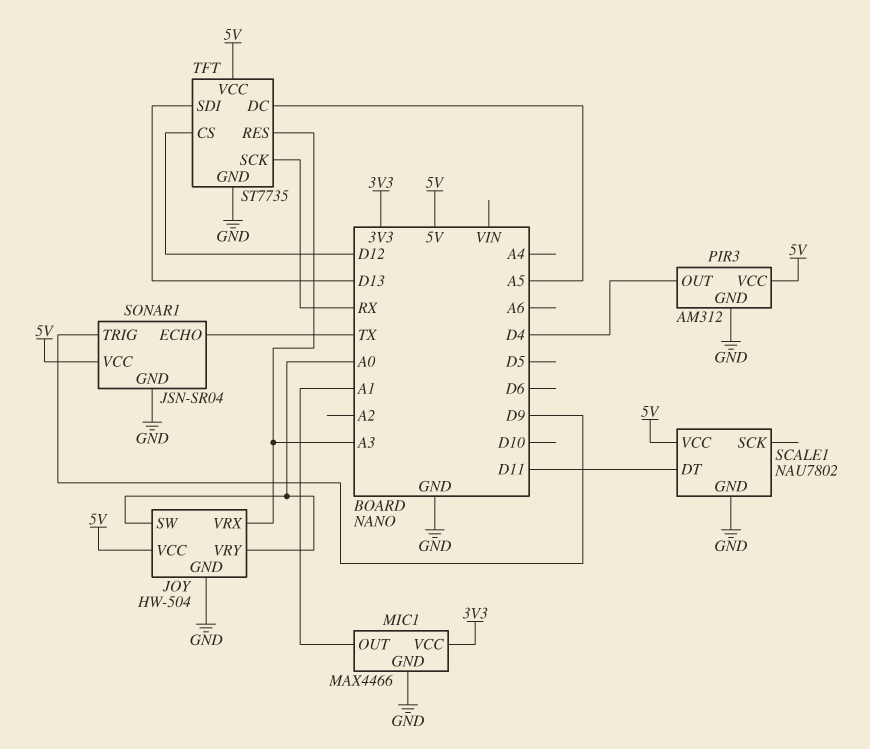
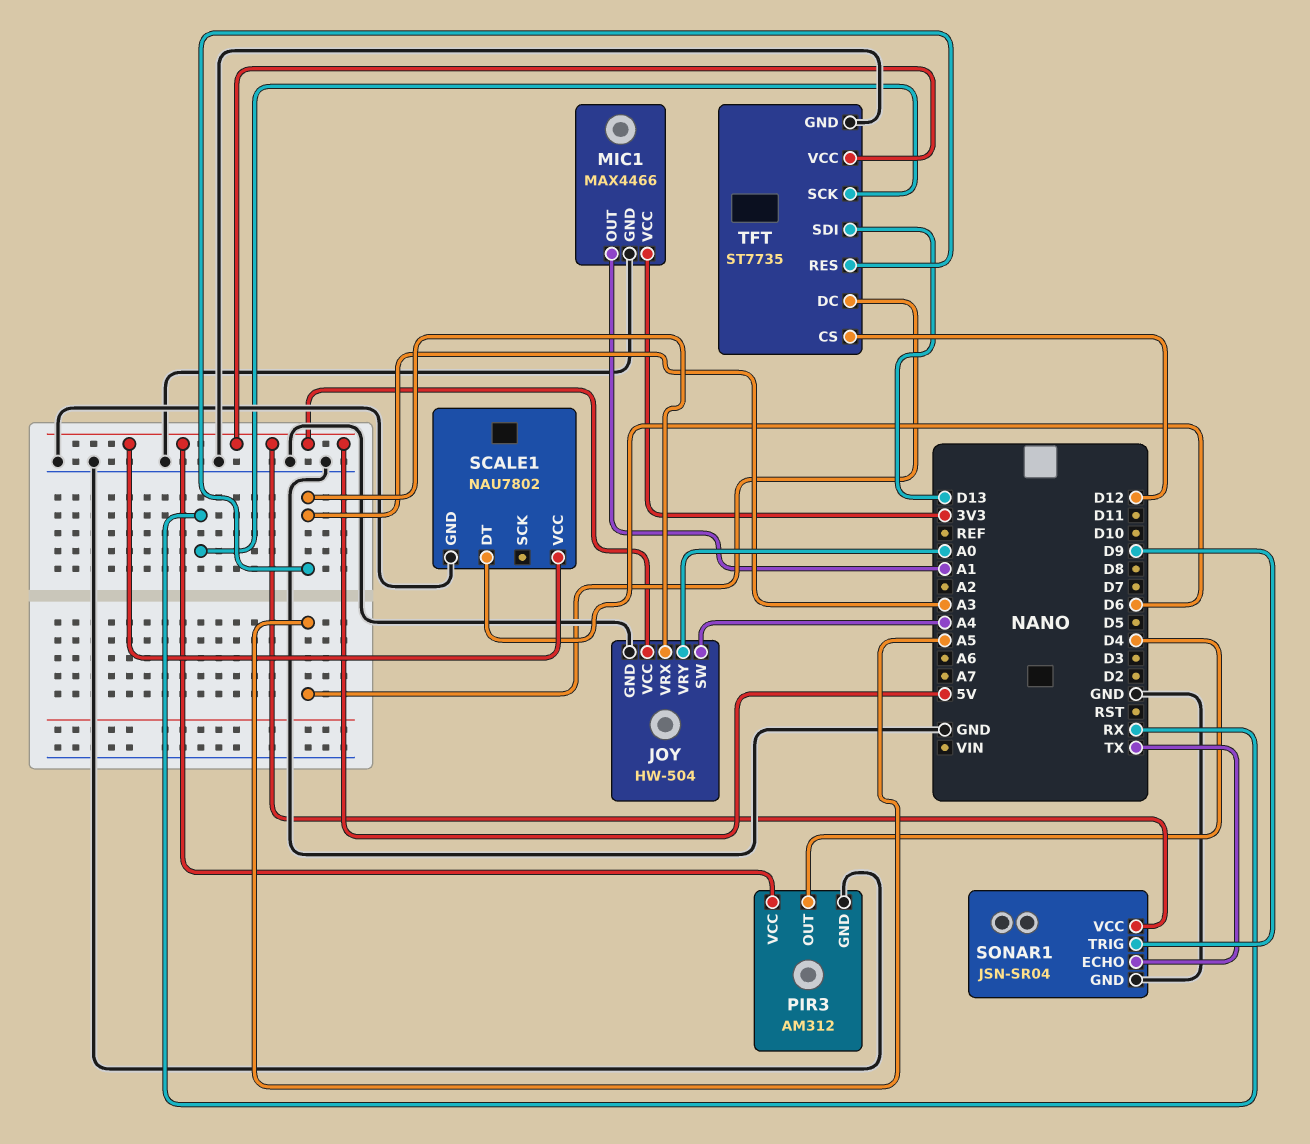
JOY pin SW: A0 -> A4
SCALE1 pin DT: D11 -> D6

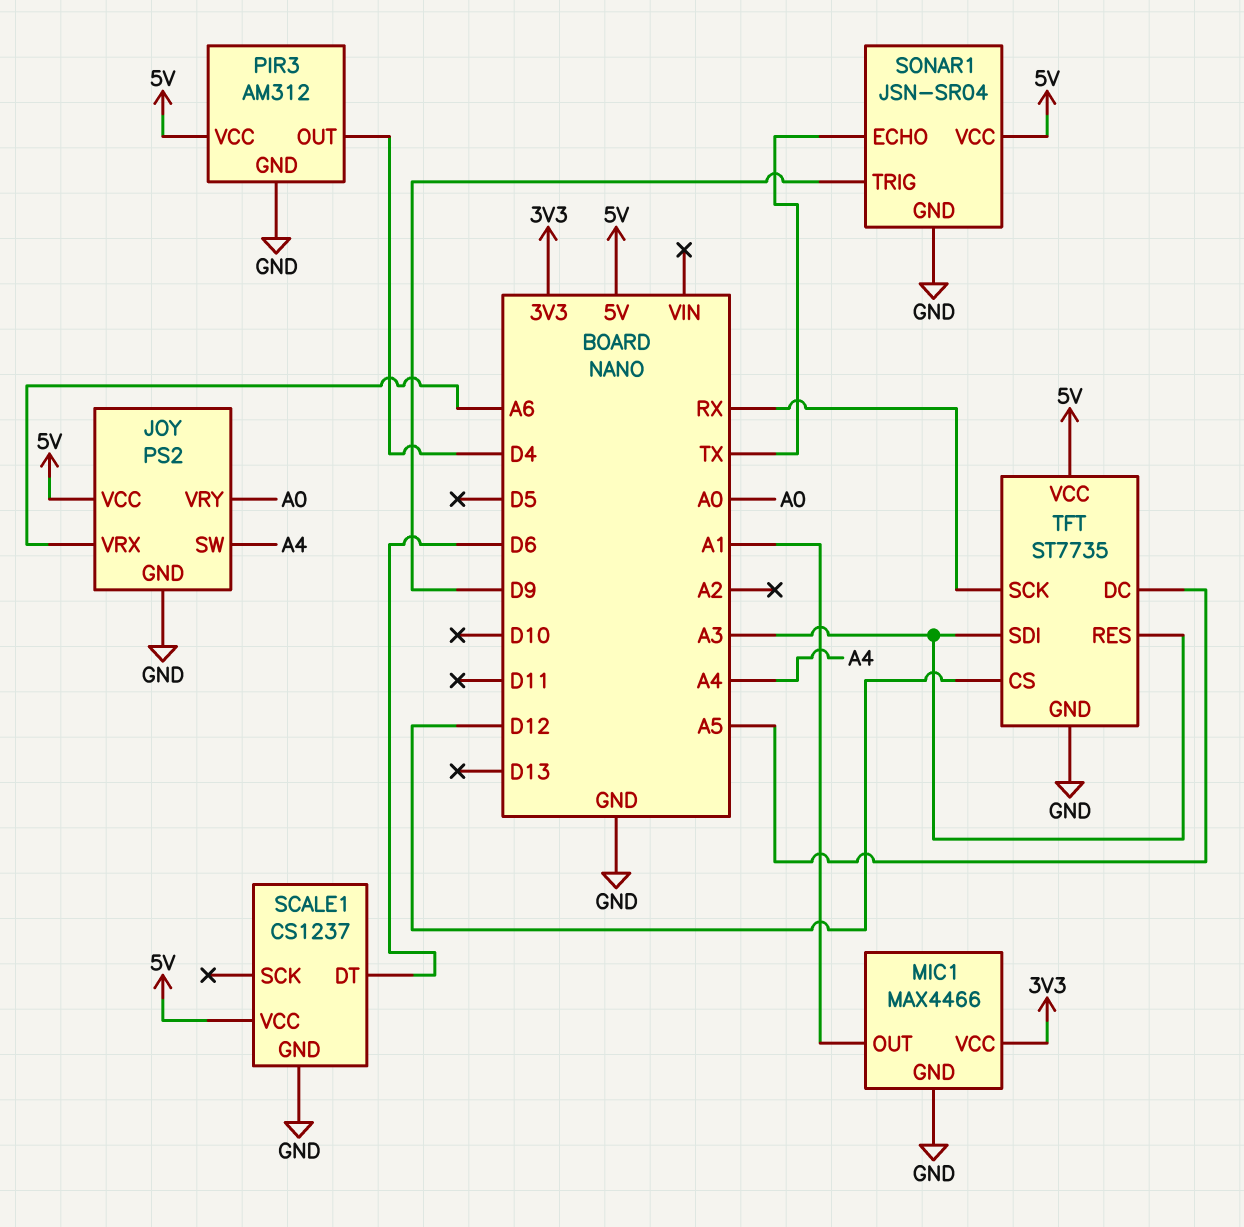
JOY: HW-504 -> PS2
JOY pin VRX: A3 -> A6
SCALE1: NAU7802 -> CS1237
TFT pin SDI: D13 -> A3

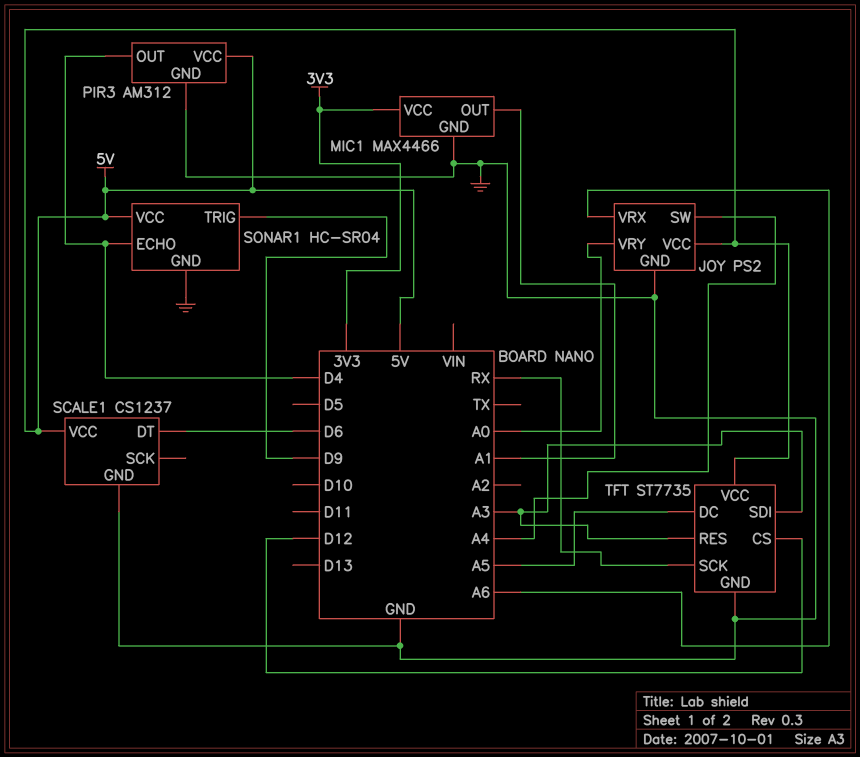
SONAR1: JSN-SR04 -> HC-SR04
SONAR1 pin ECHO: TX -> D4

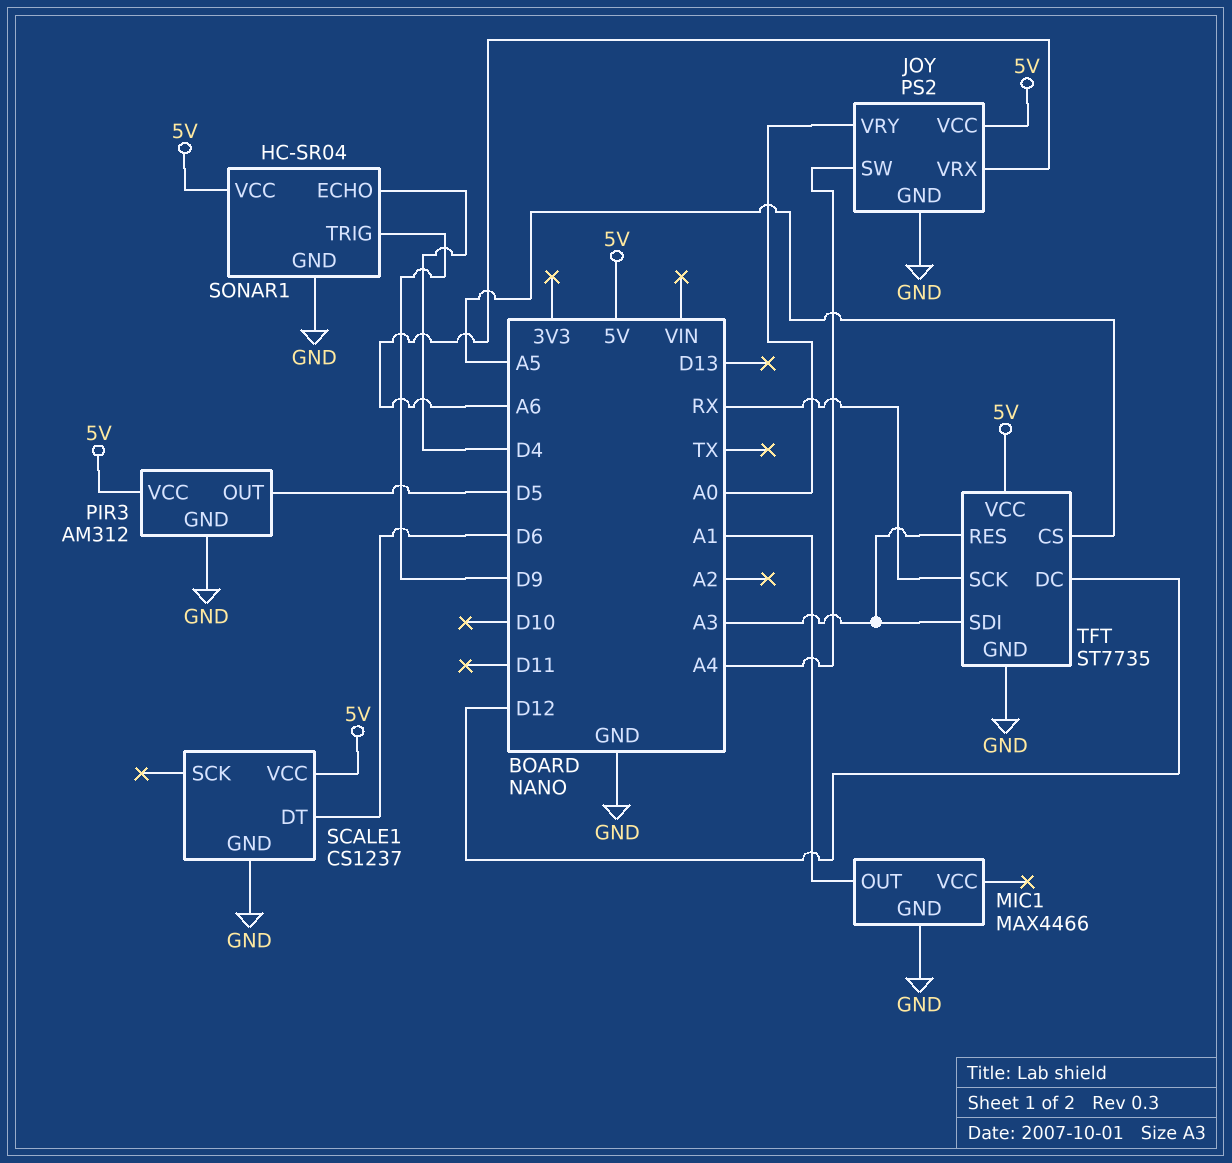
MIC1 pin VCC: 3V3 -> none
PIR3 pin OUT: D4 -> D5
TFT pin CS: D12 -> A5
TFT pin DC: A5 -> D12

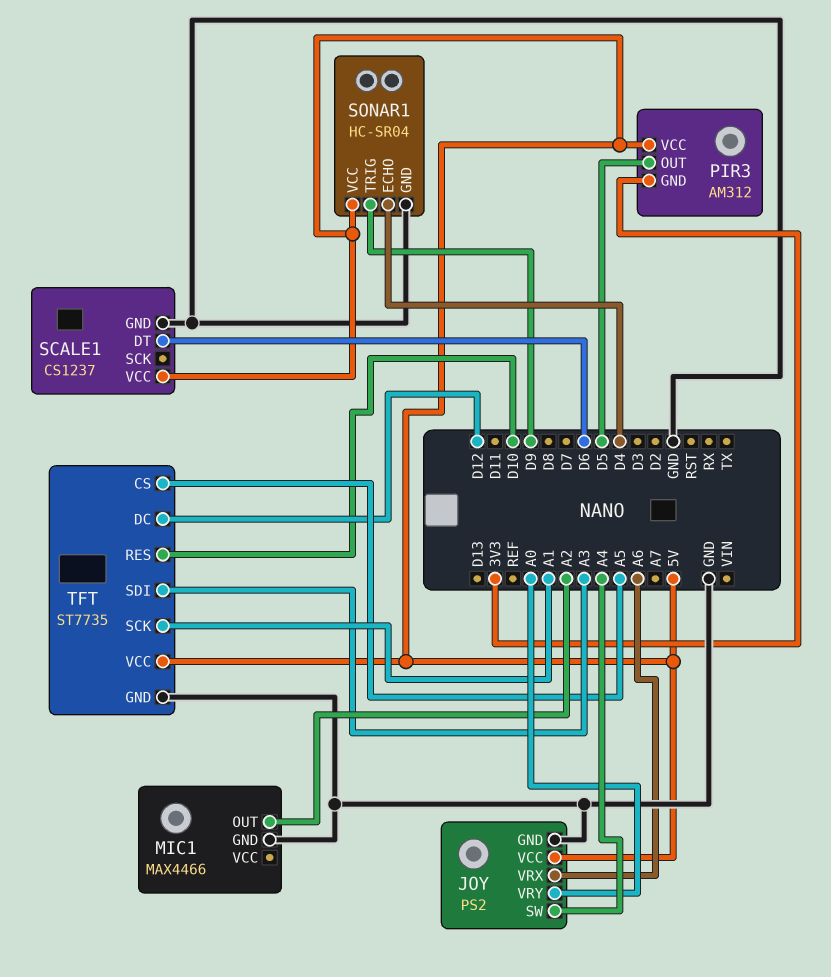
MIC1 pin OUT: A1 -> A2
PIR3 pin GND: GND -> 3V3
TFT pin RES: A3 -> D10
TFT pin SCK: RX -> A1

